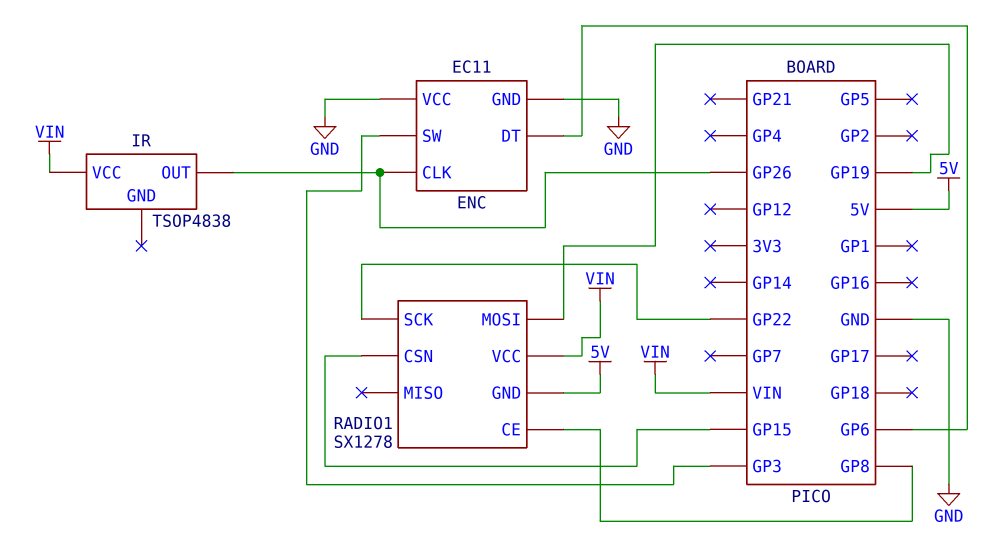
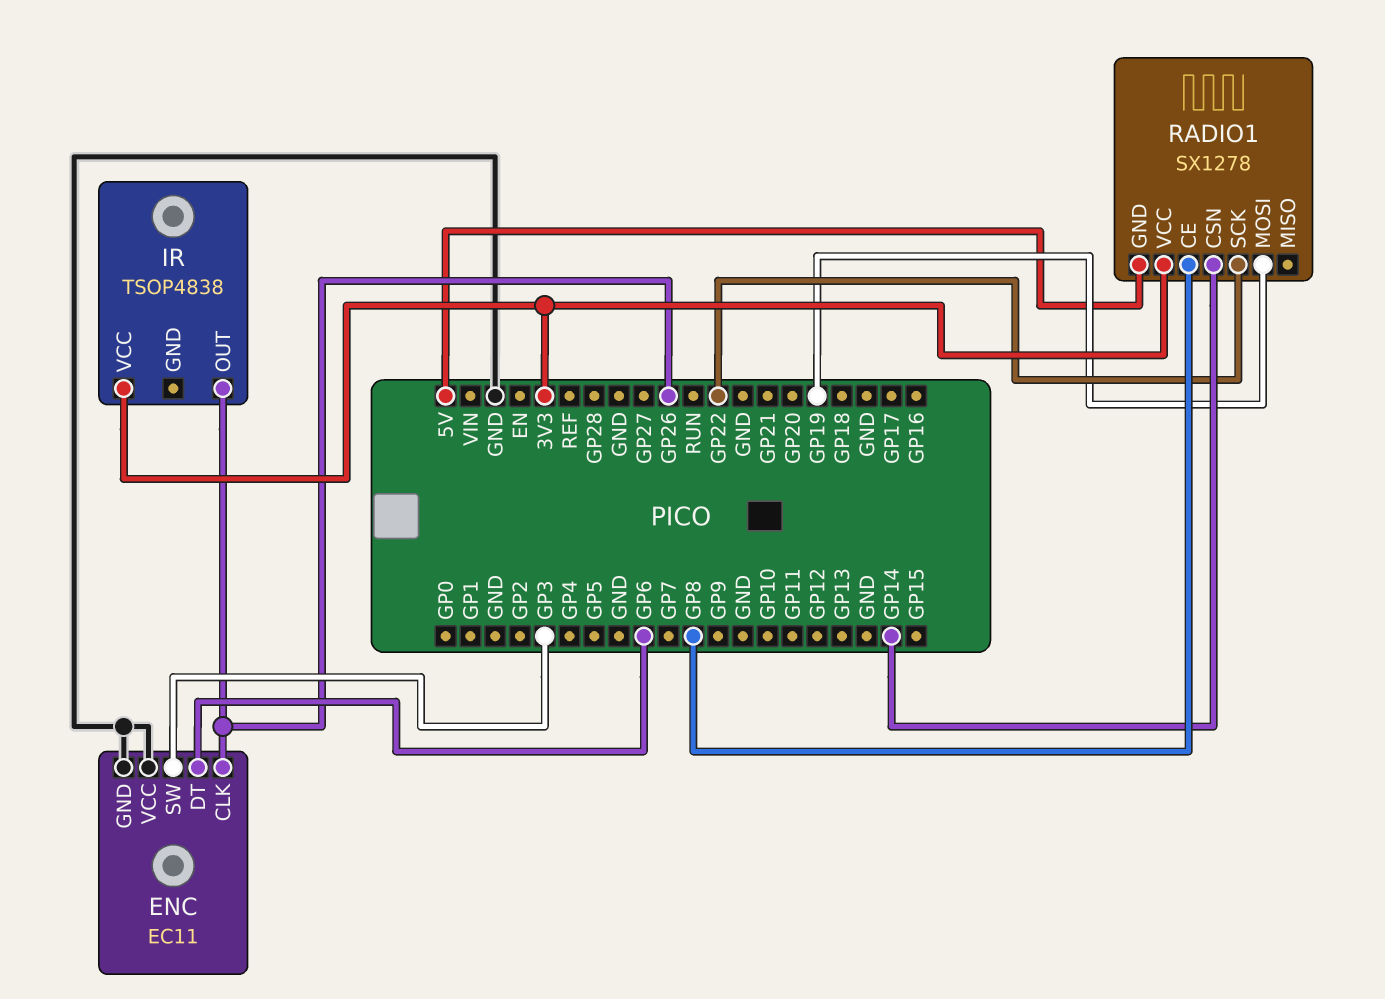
IR pin VCC: VIN -> 3V3
RADIO1 pin CSN: GP15 -> GP14
RADIO1 pin VCC: VIN -> 3V3

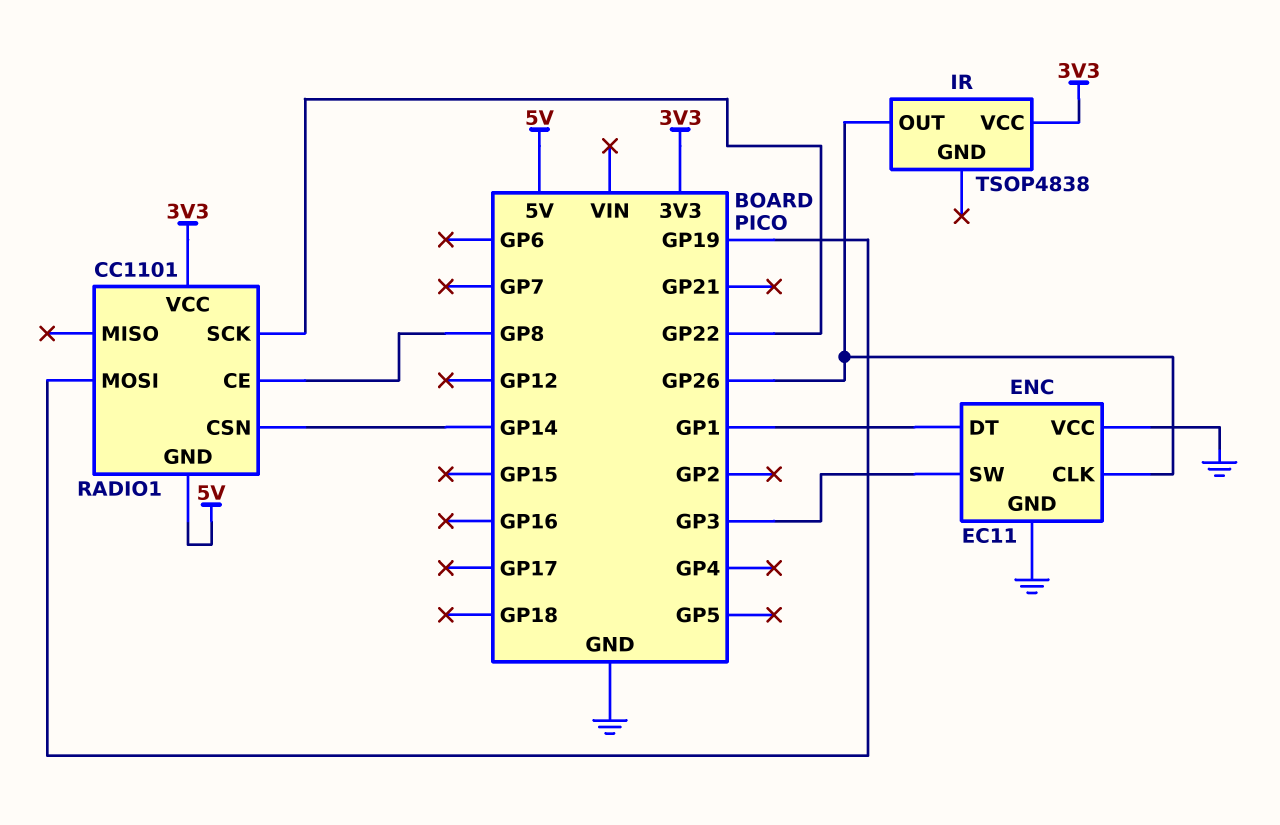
ENC pin DT: GP6 -> GP1
RADIO1: SX1278 -> CC1101

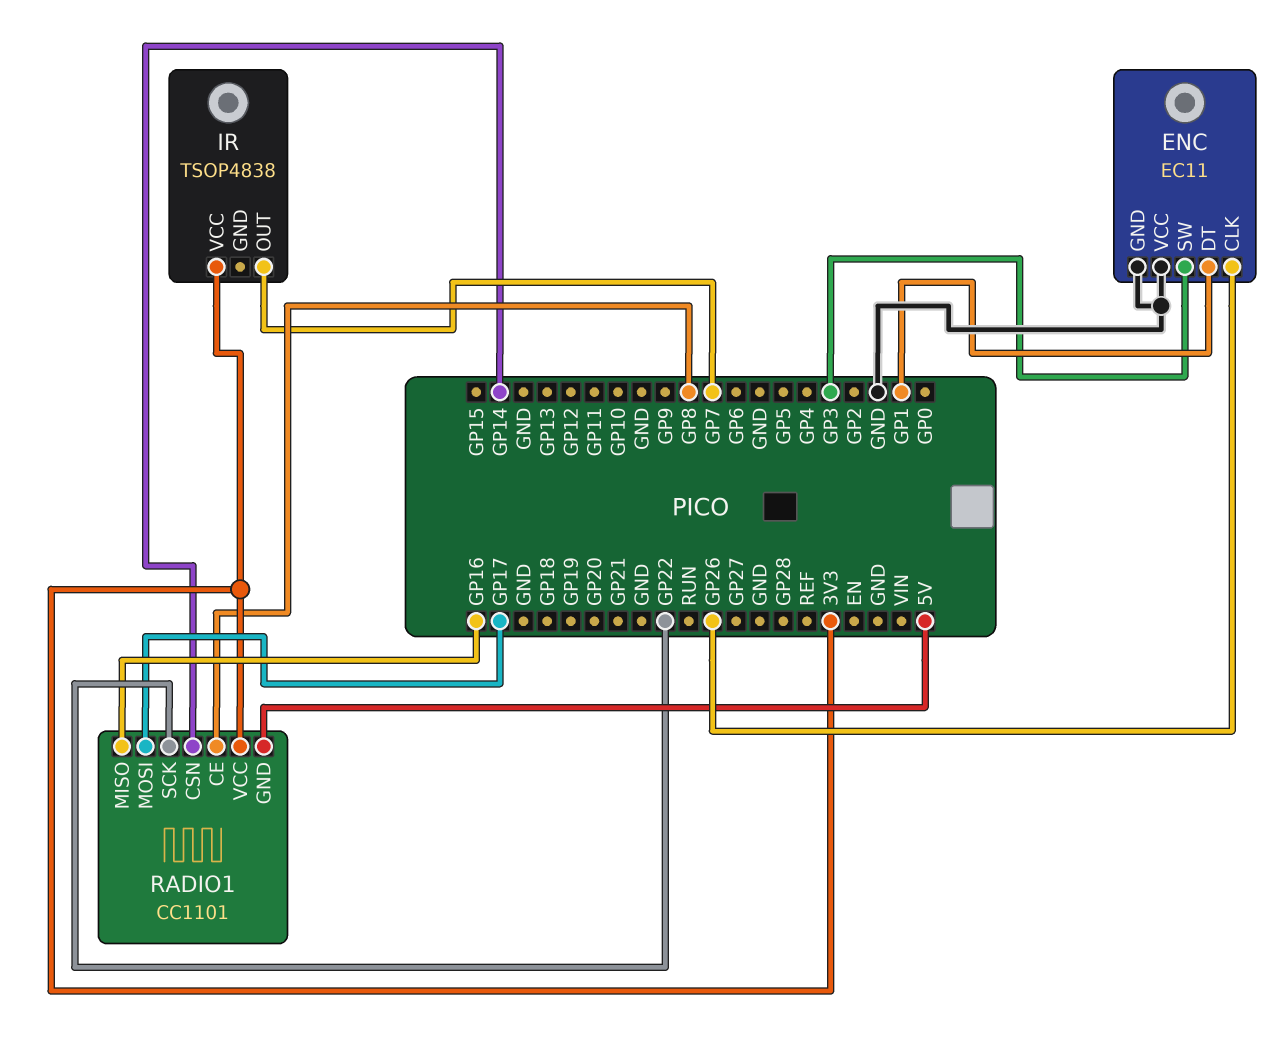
IR pin OUT: GP26 -> GP7
RADIO1 pin MISO: none -> GP16
RADIO1 pin MOSI: GP19 -> GP17

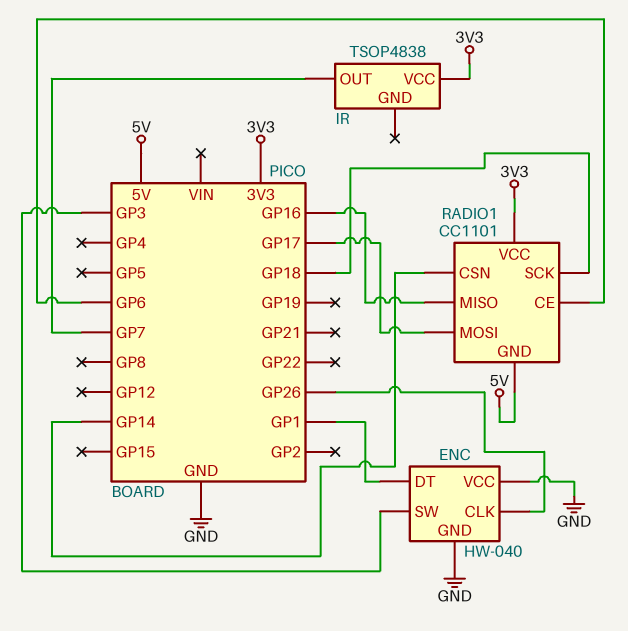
ENC: EC11 -> HW-040
RADIO1 pin CE: GP8 -> GP6
RADIO1 pin SCK: GP22 -> GP18

